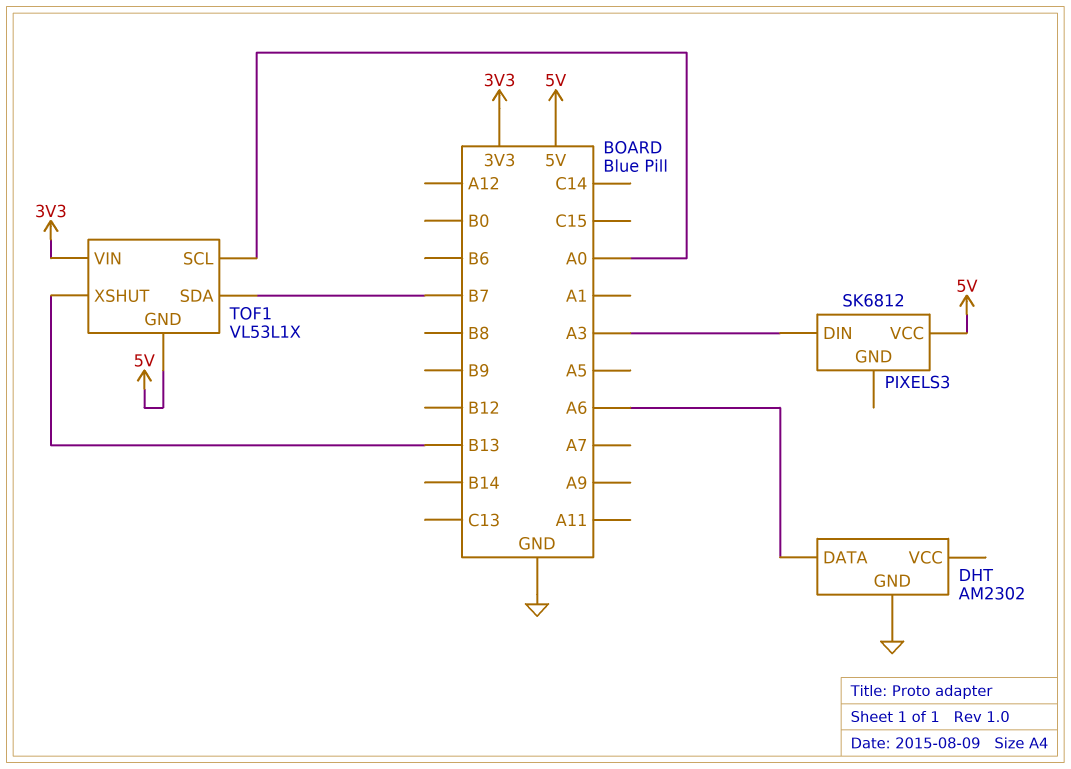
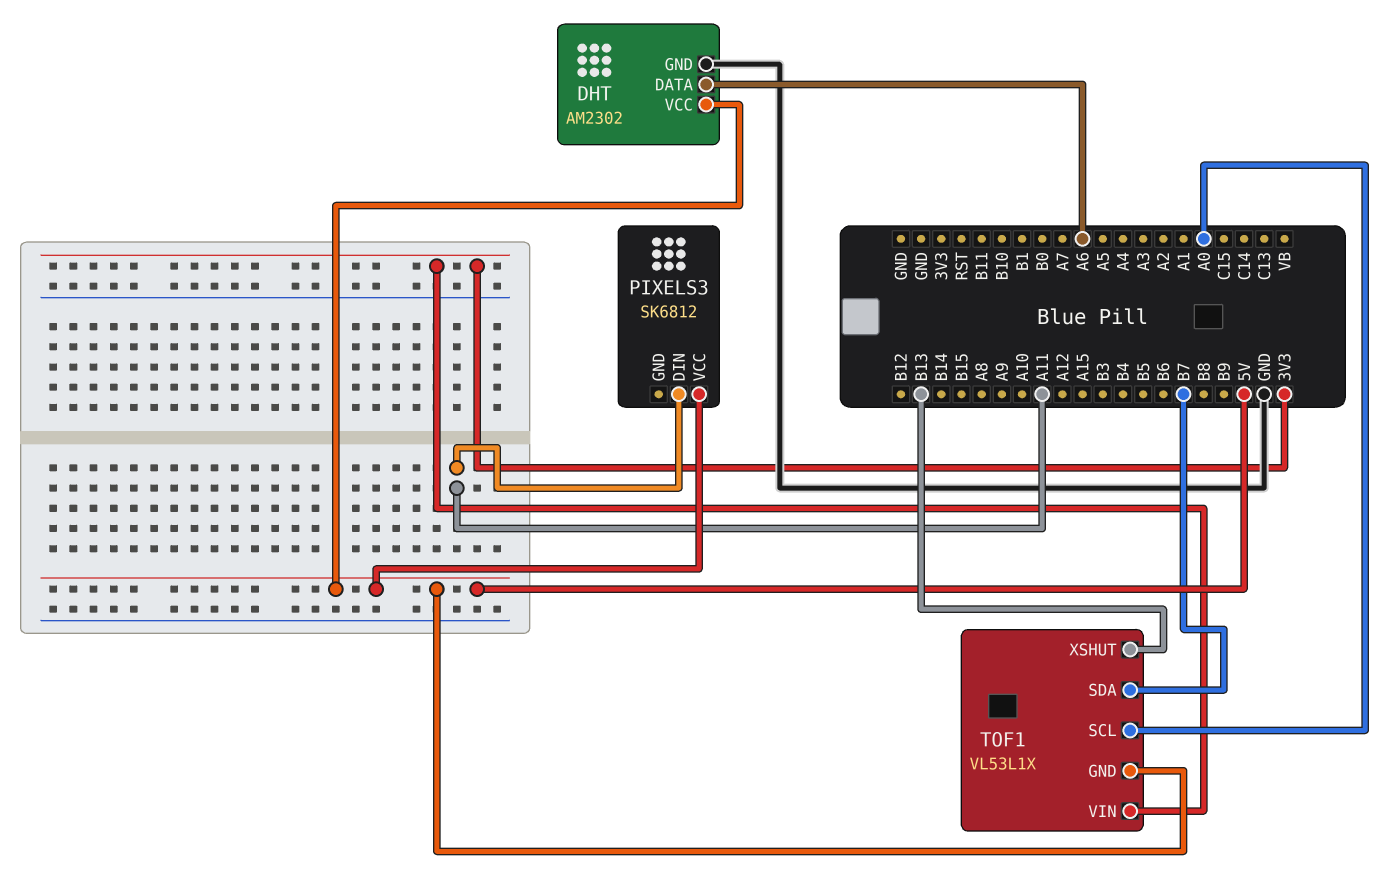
DHT pin VCC: none -> 5V
PIXELS3 pin DIN: A3 -> A11

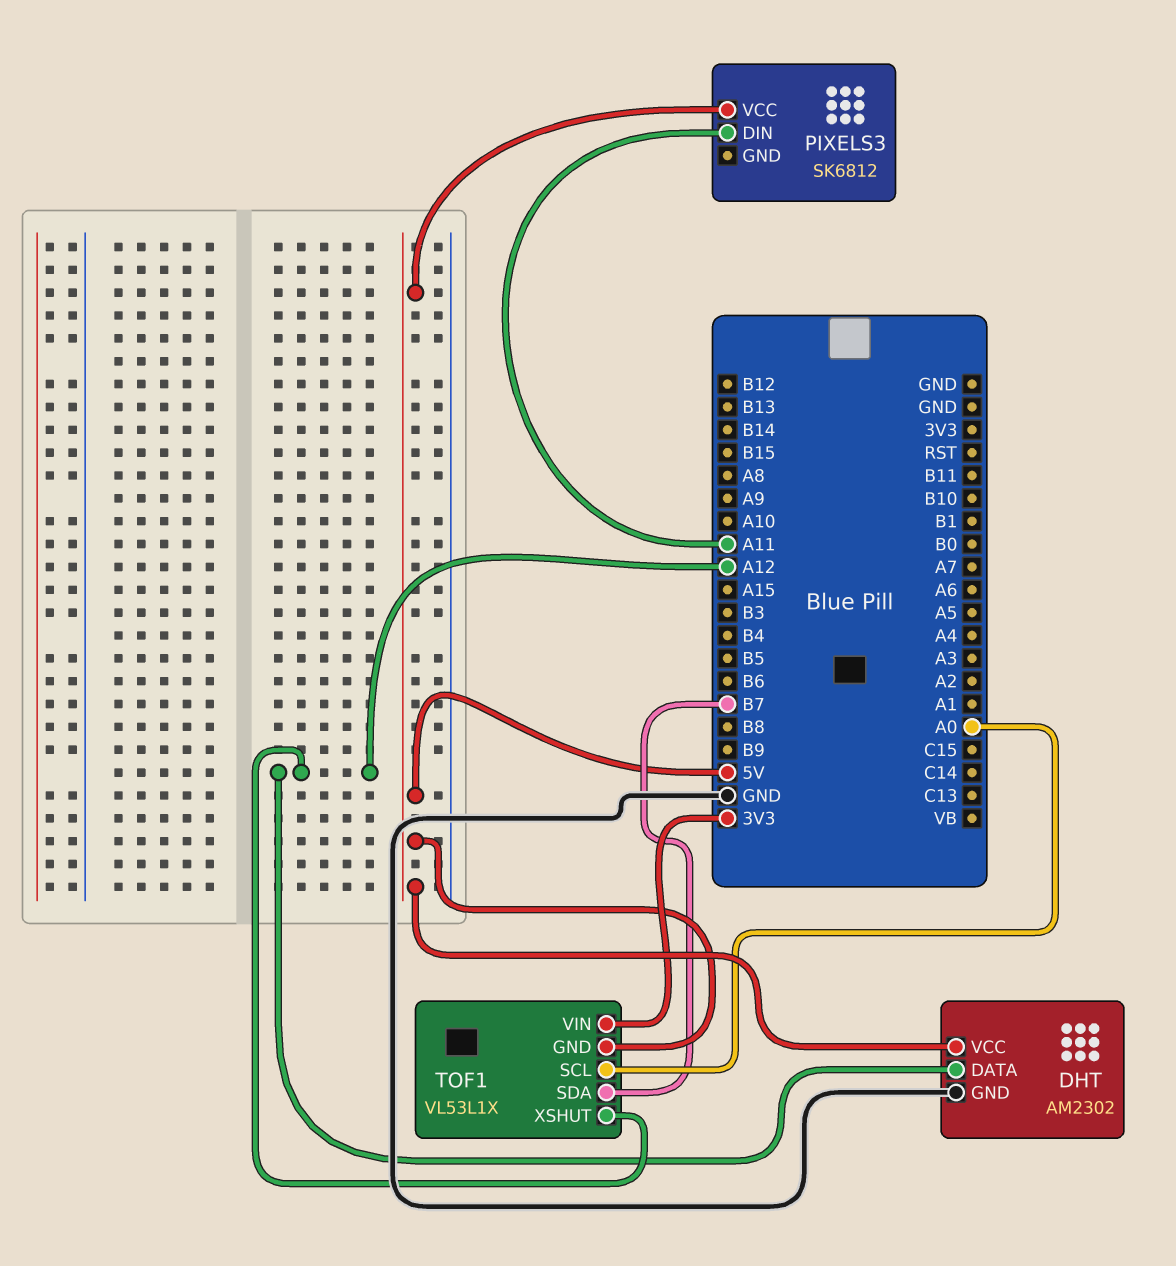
DHT pin DATA: A6 -> A12
TOF1 pin XSHUT: B13 -> A12

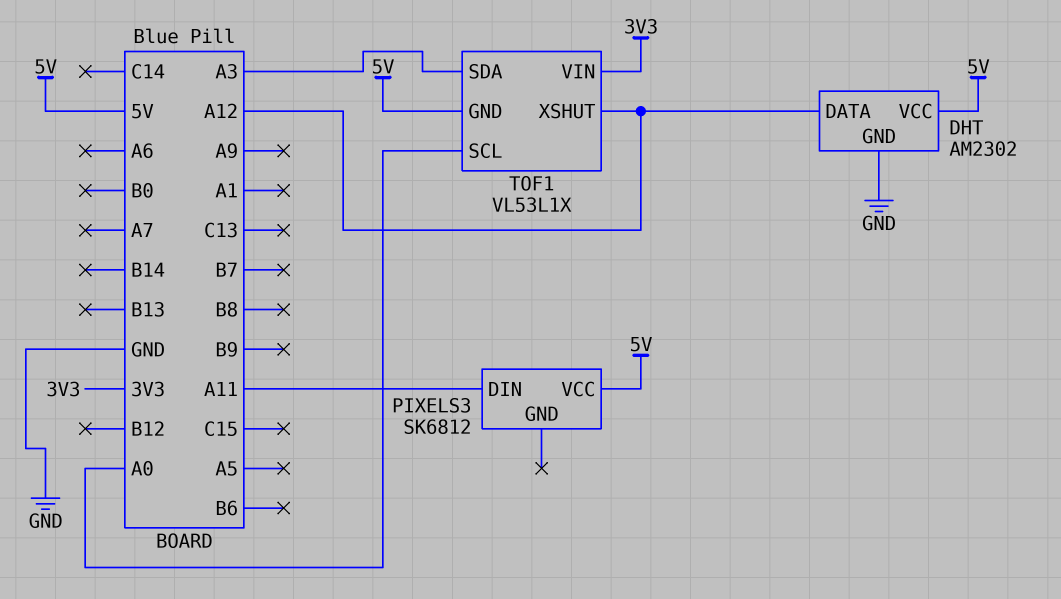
TOF1 pin SDA: B7 -> A3

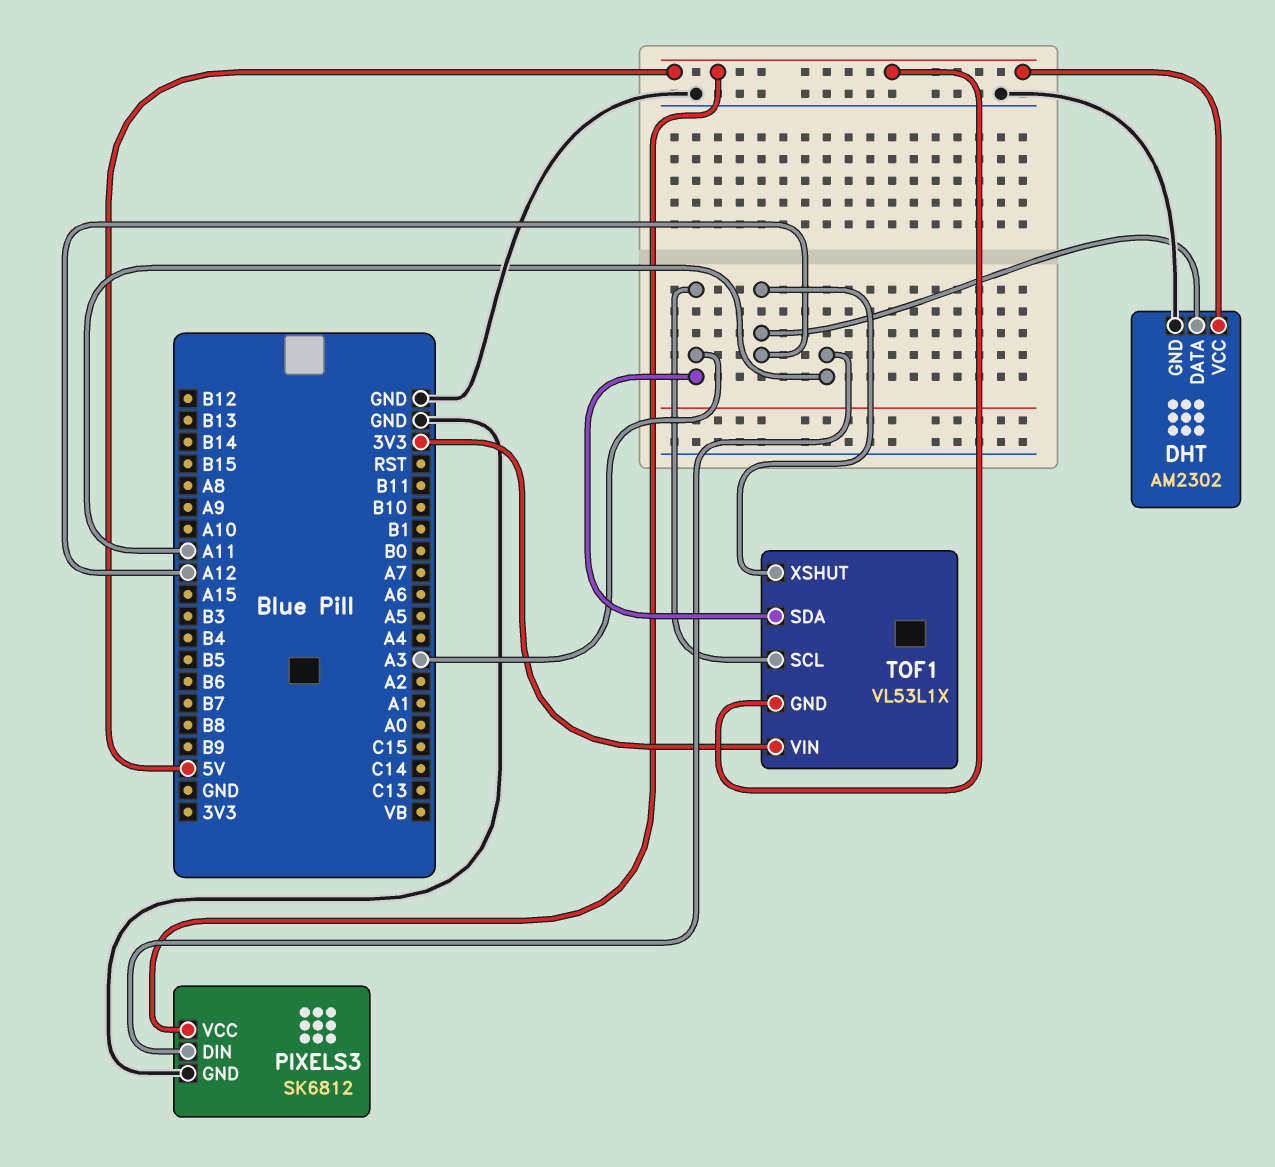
PIXELS3 pin GND: none -> GND
TOF1 pin SCL: A0 -> A3

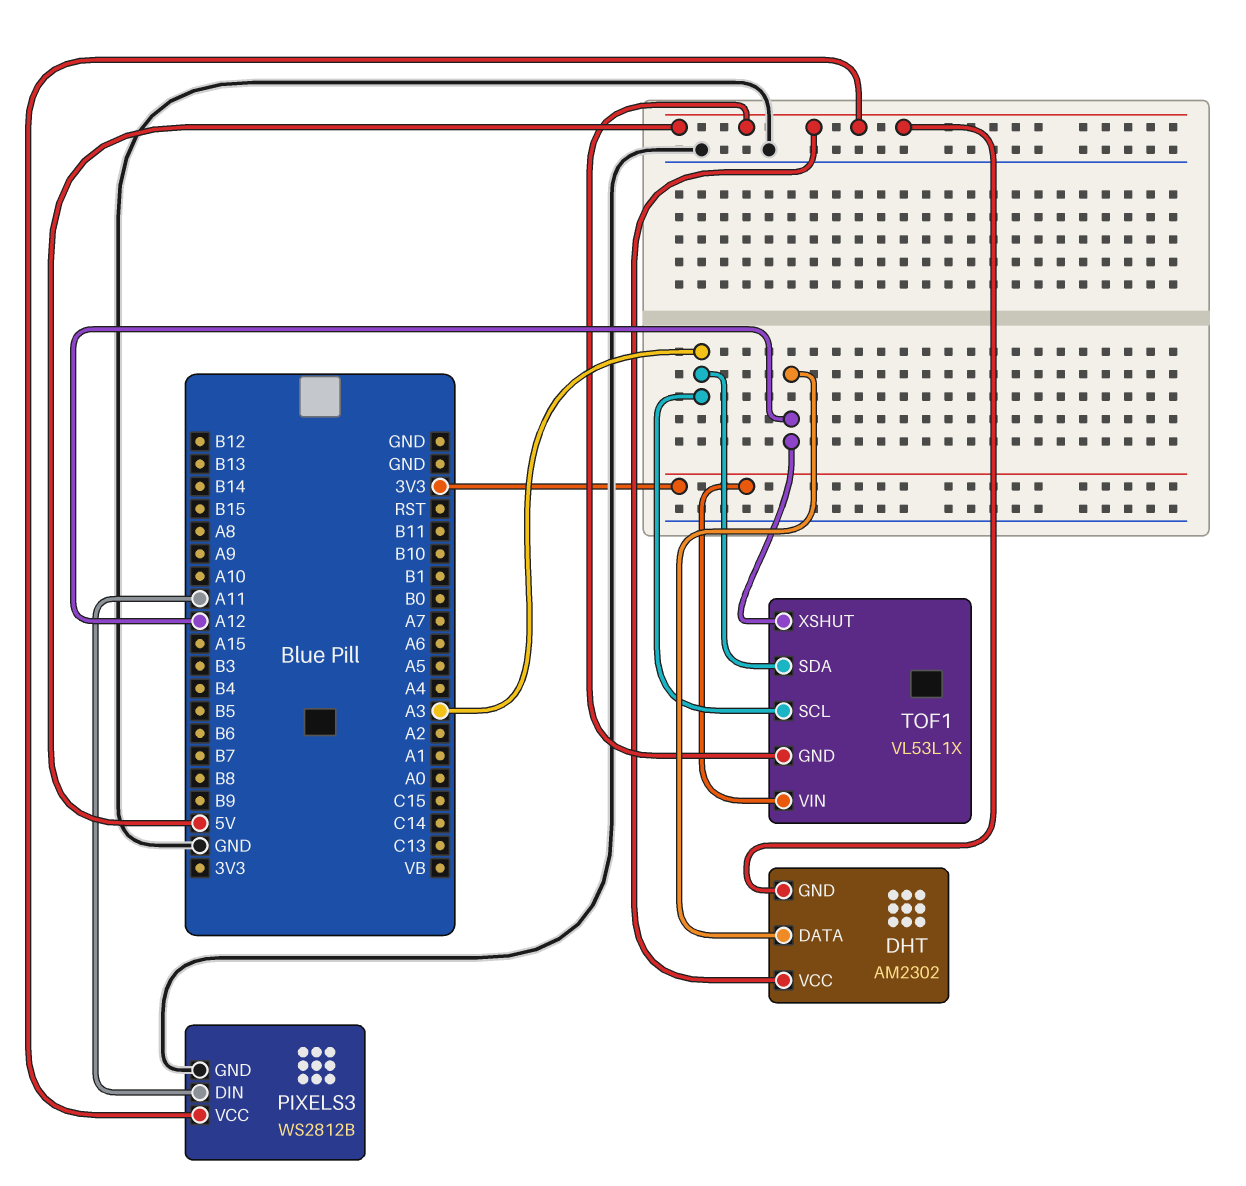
DHT pin GND: GND -> 5V
PIXELS3: SK6812 -> WS2812B

